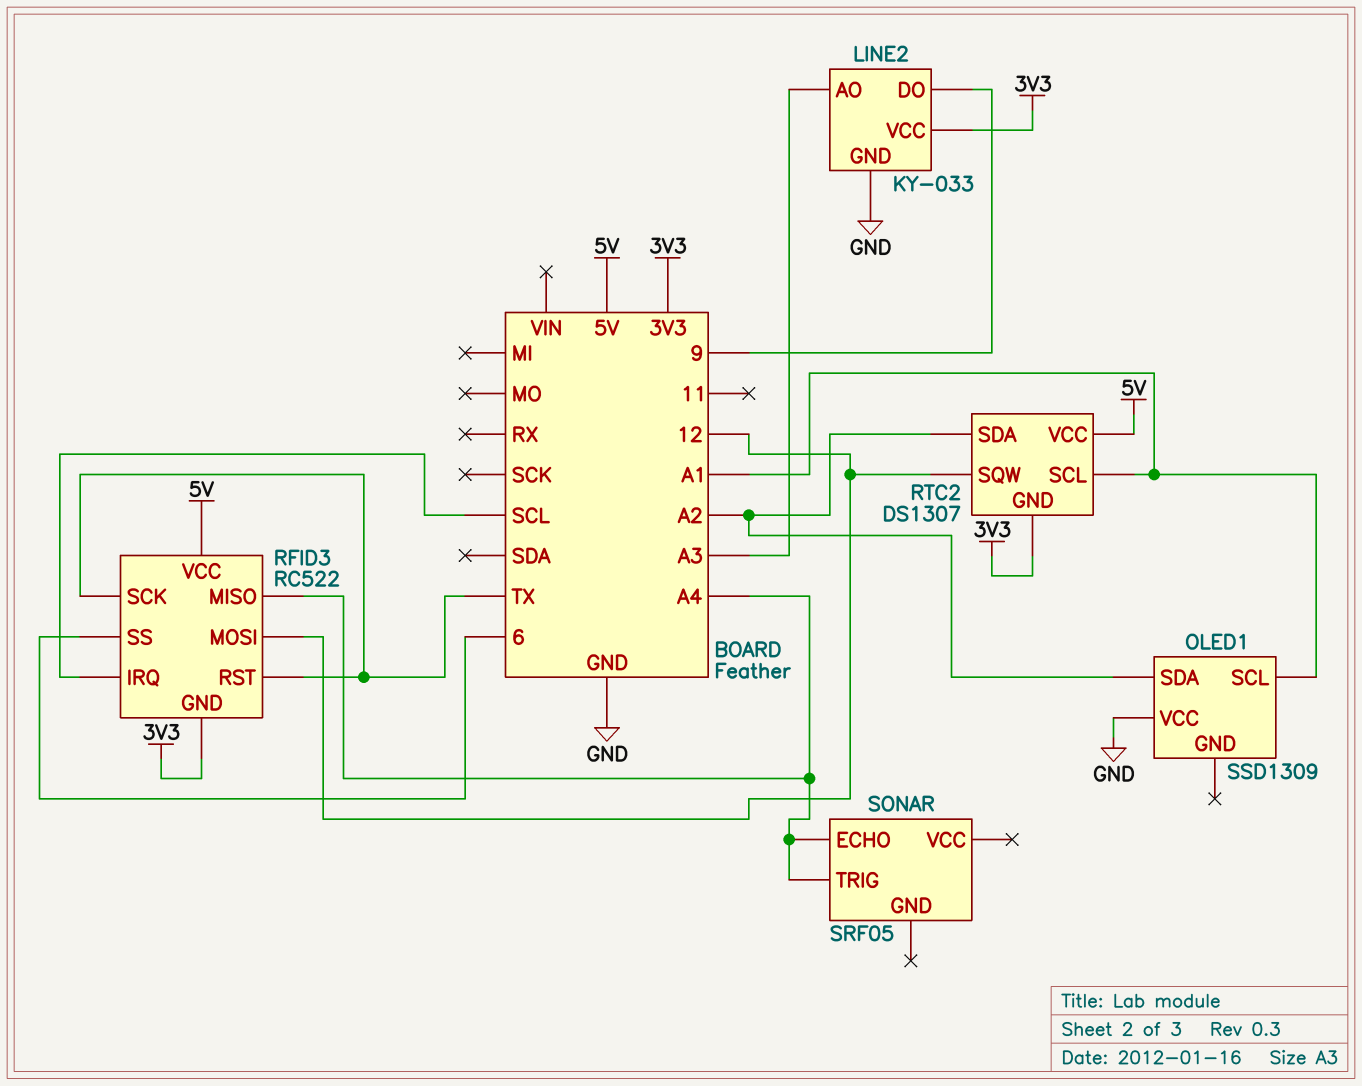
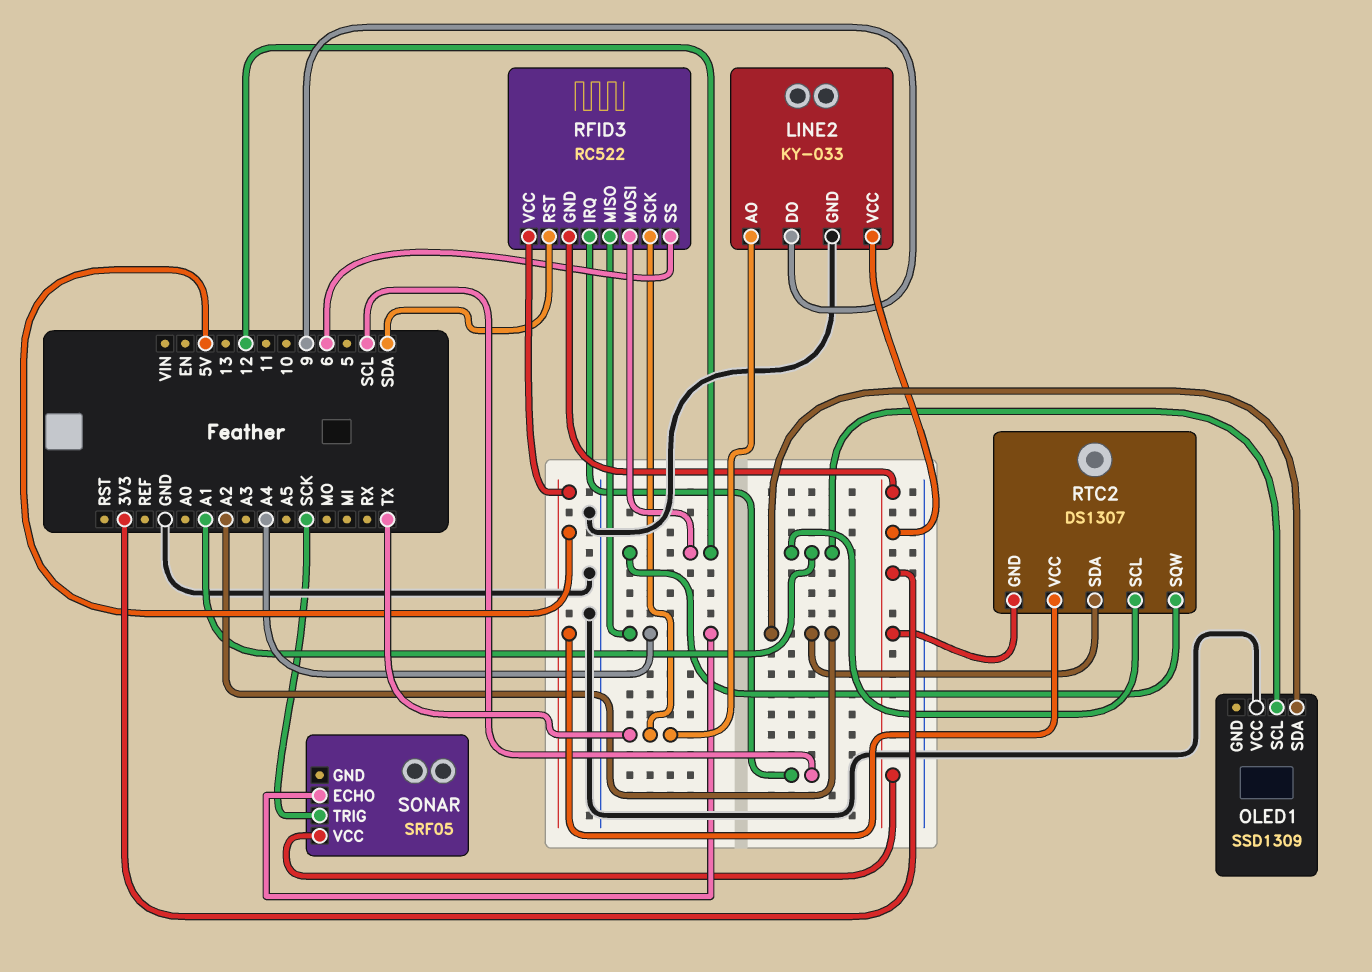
LINE2 pin AO: A3 -> TX
RFID3 pin RST: TX -> SDA
SONAR pin TRIG: A4 -> SCK
SONAR pin VCC: none -> 3V3

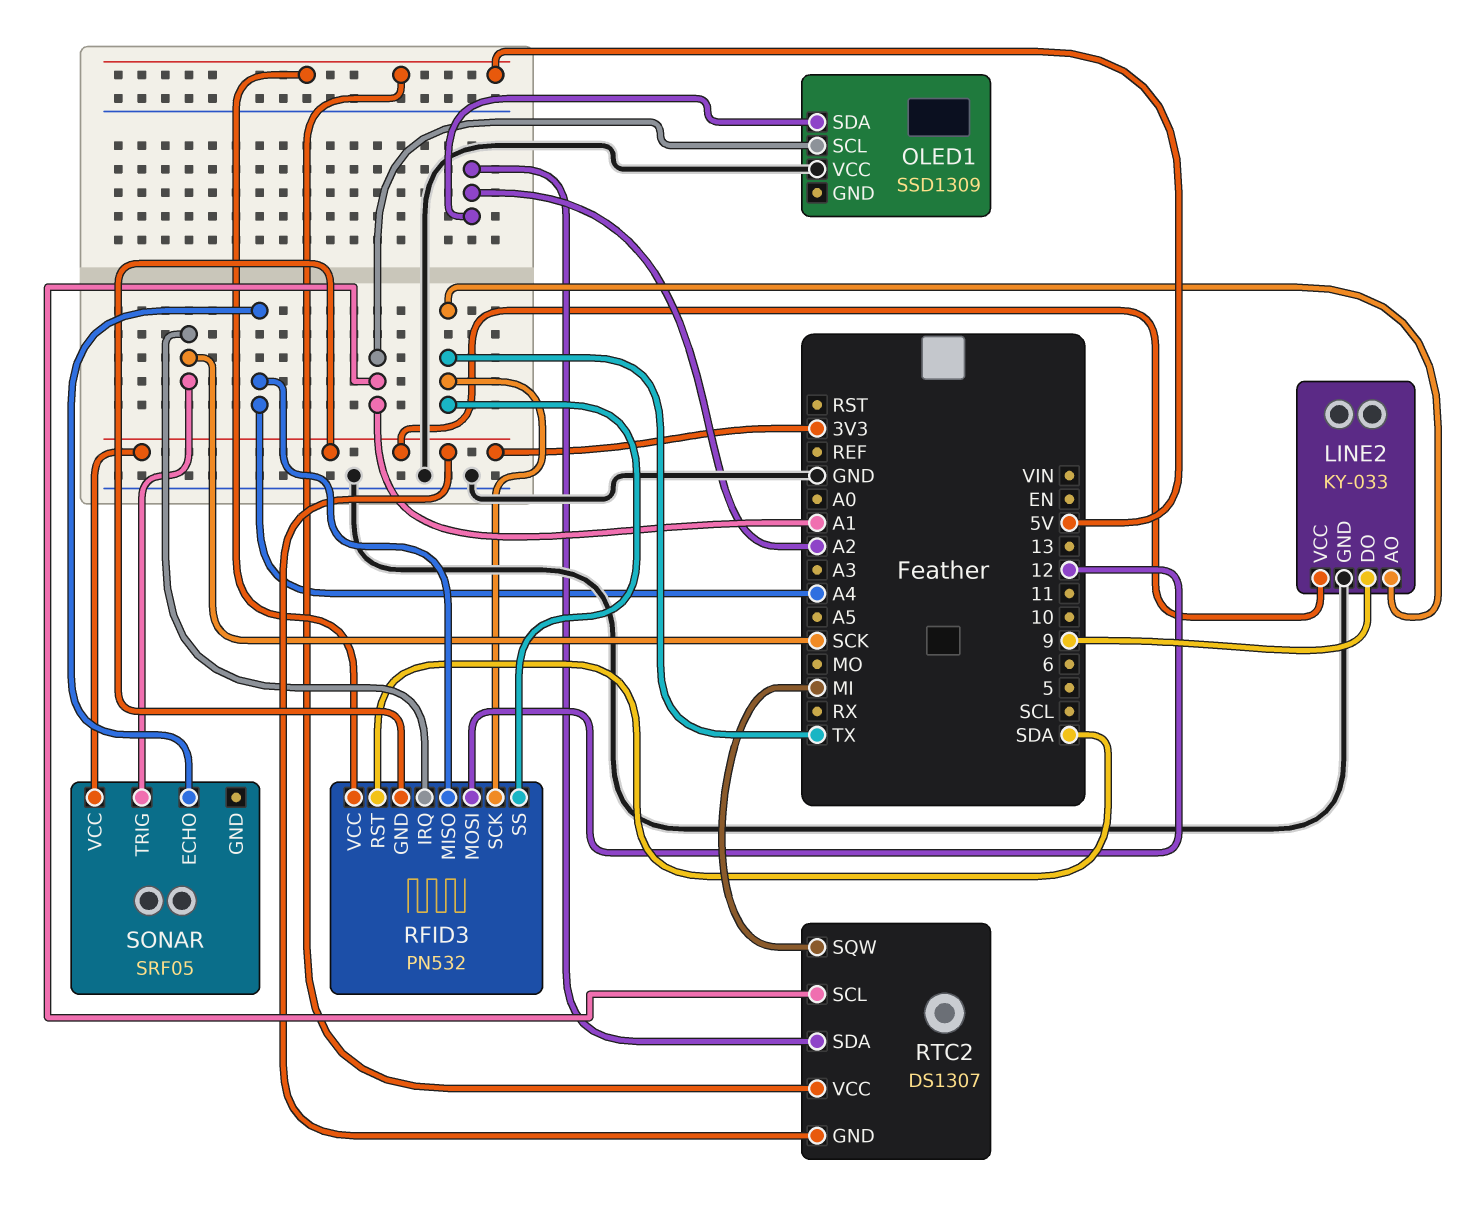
RFID3: RC522 -> PN532
RFID3 pin IRQ: SCL -> SCK
RFID3 pin SS: 6 -> TX
RTC2 pin SQW: 12 -> MI

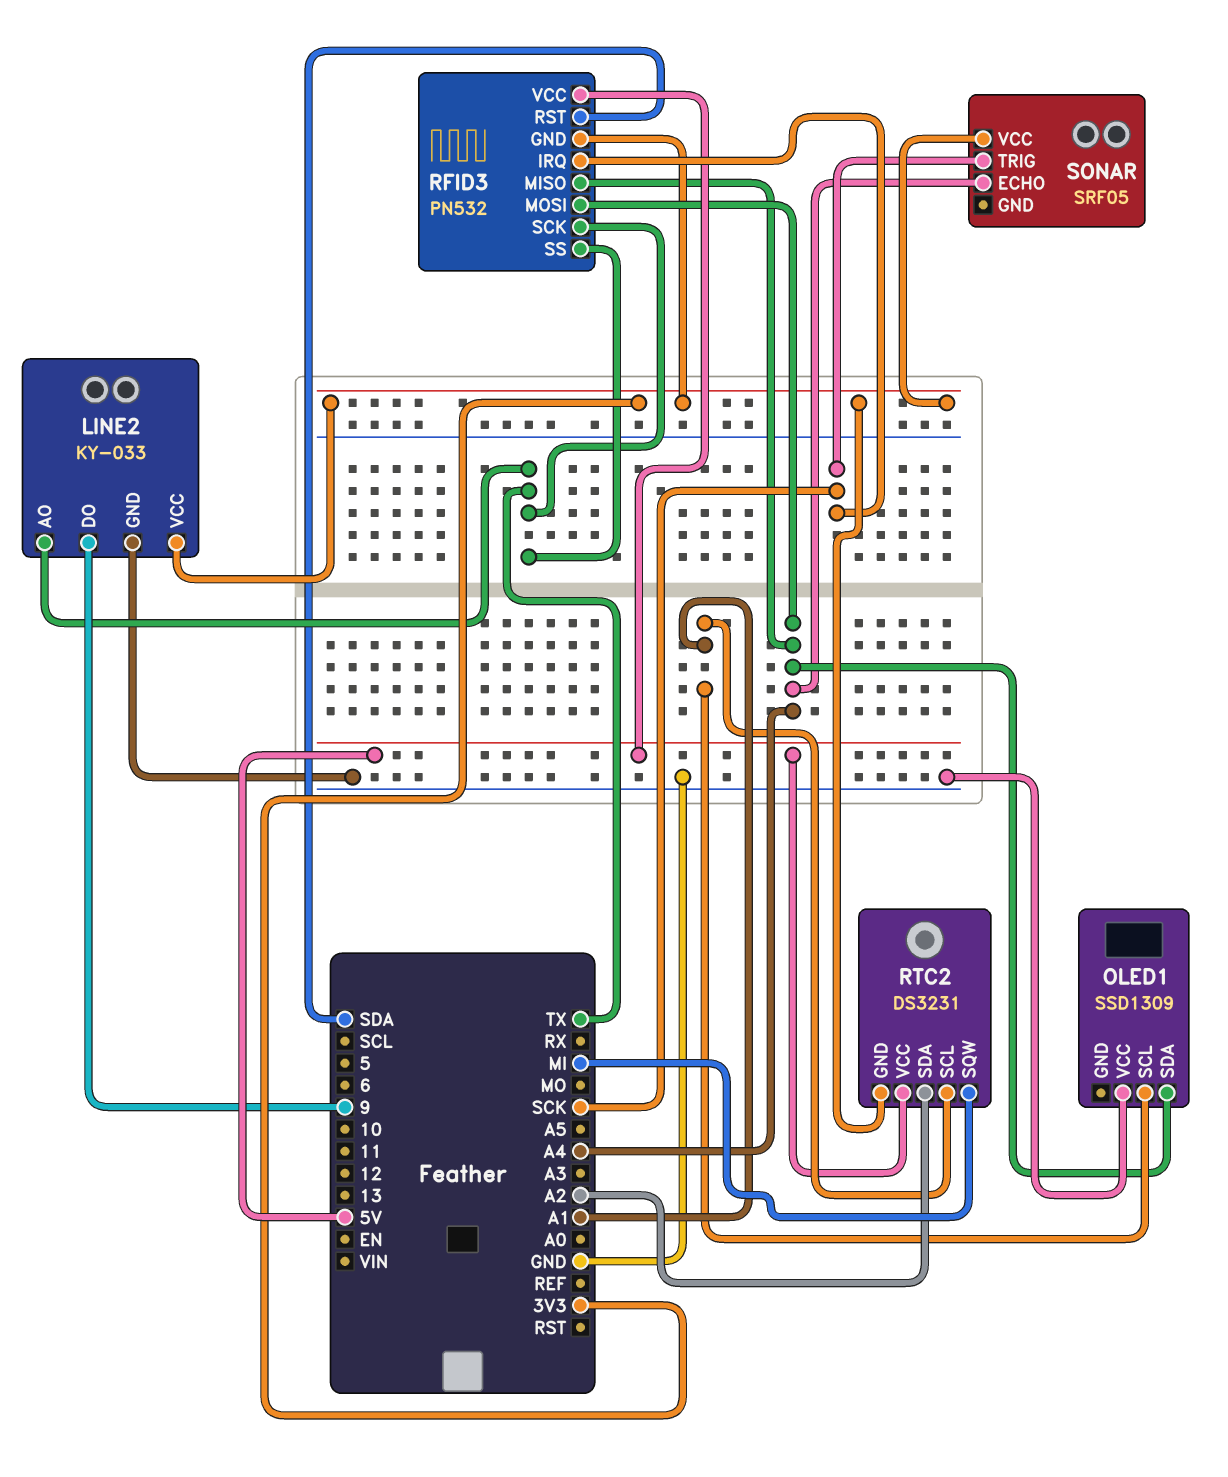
OLED1 pin SDA: A2 -> A4
RFID3 pin MOSI: 12 -> A4
RTC2: DS1307 -> DS3231

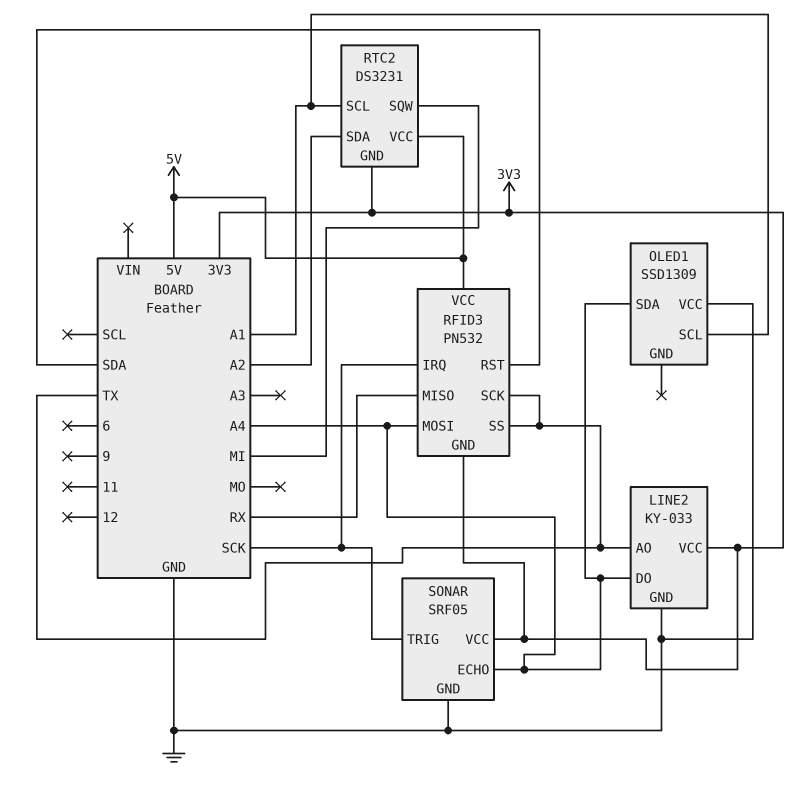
LINE2 pin DO: 9 -> A4
RFID3 pin MISO: A4 -> RX
SONAR pin GND: none -> GND

